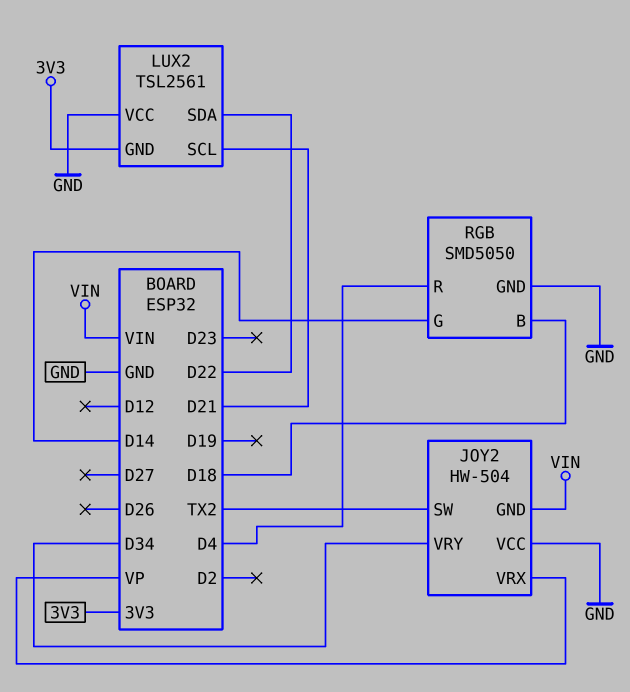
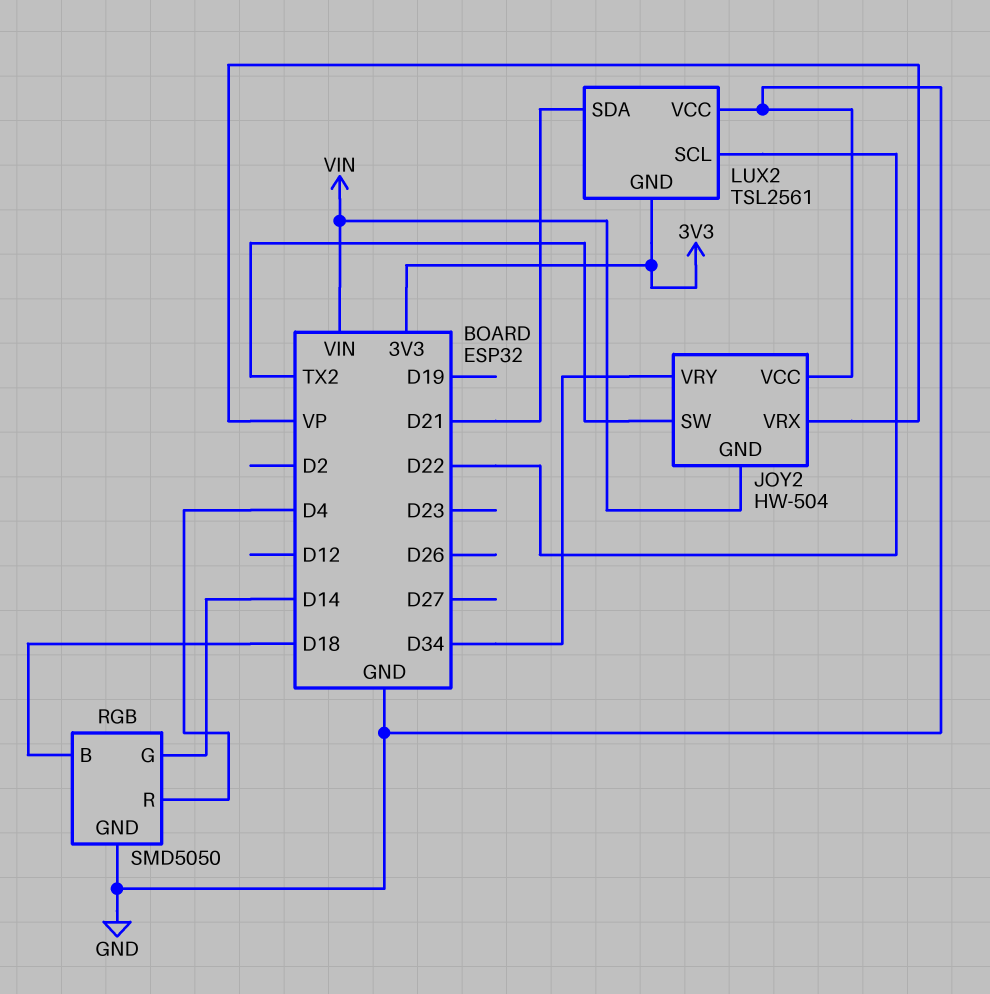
LUX2 pin SCL: D21 -> D22
LUX2 pin SDA: D22 -> D21

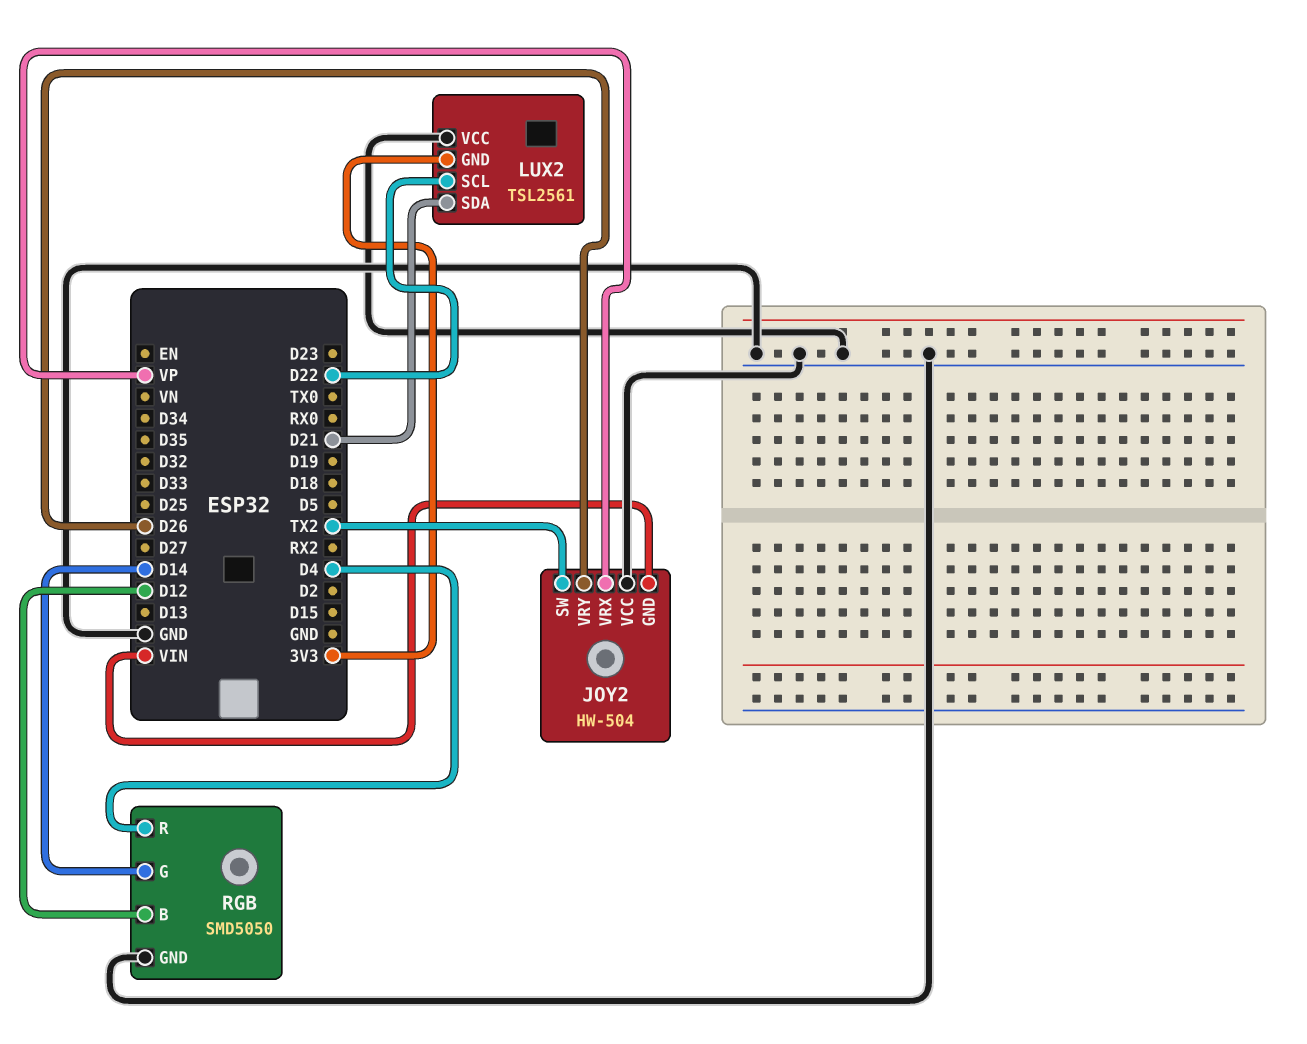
JOY2 pin VRY: D34 -> D26
RGB pin B: D18 -> D12

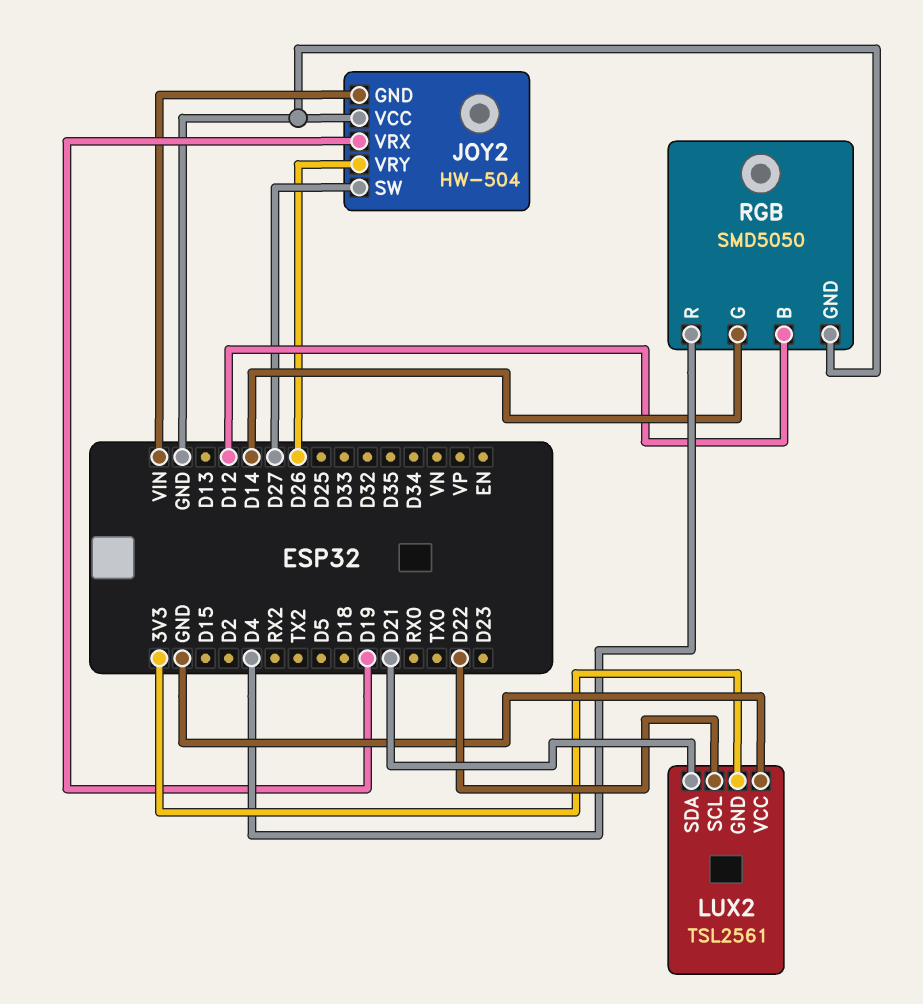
JOY2 pin SW: TX2 -> D27
JOY2 pin VRX: VP -> D19

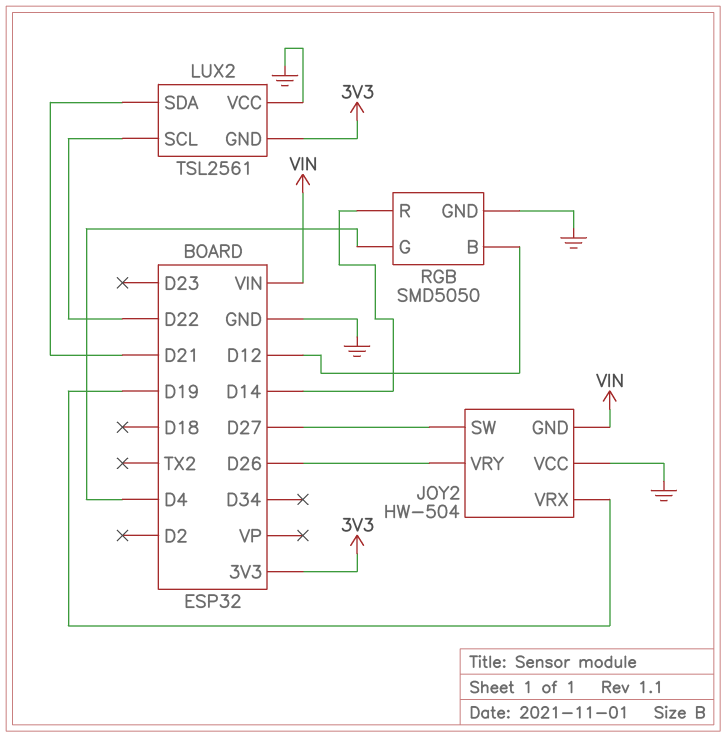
RGB pin G: D14 -> D4
RGB pin R: D4 -> D14

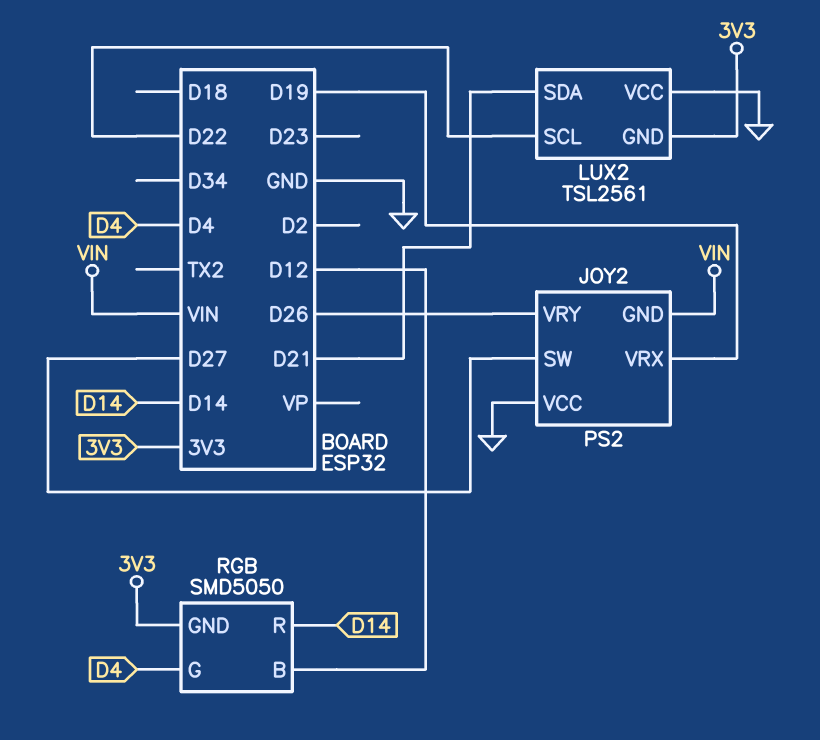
JOY2: HW-504 -> PS2
RGB pin GND: GND -> 3V3

